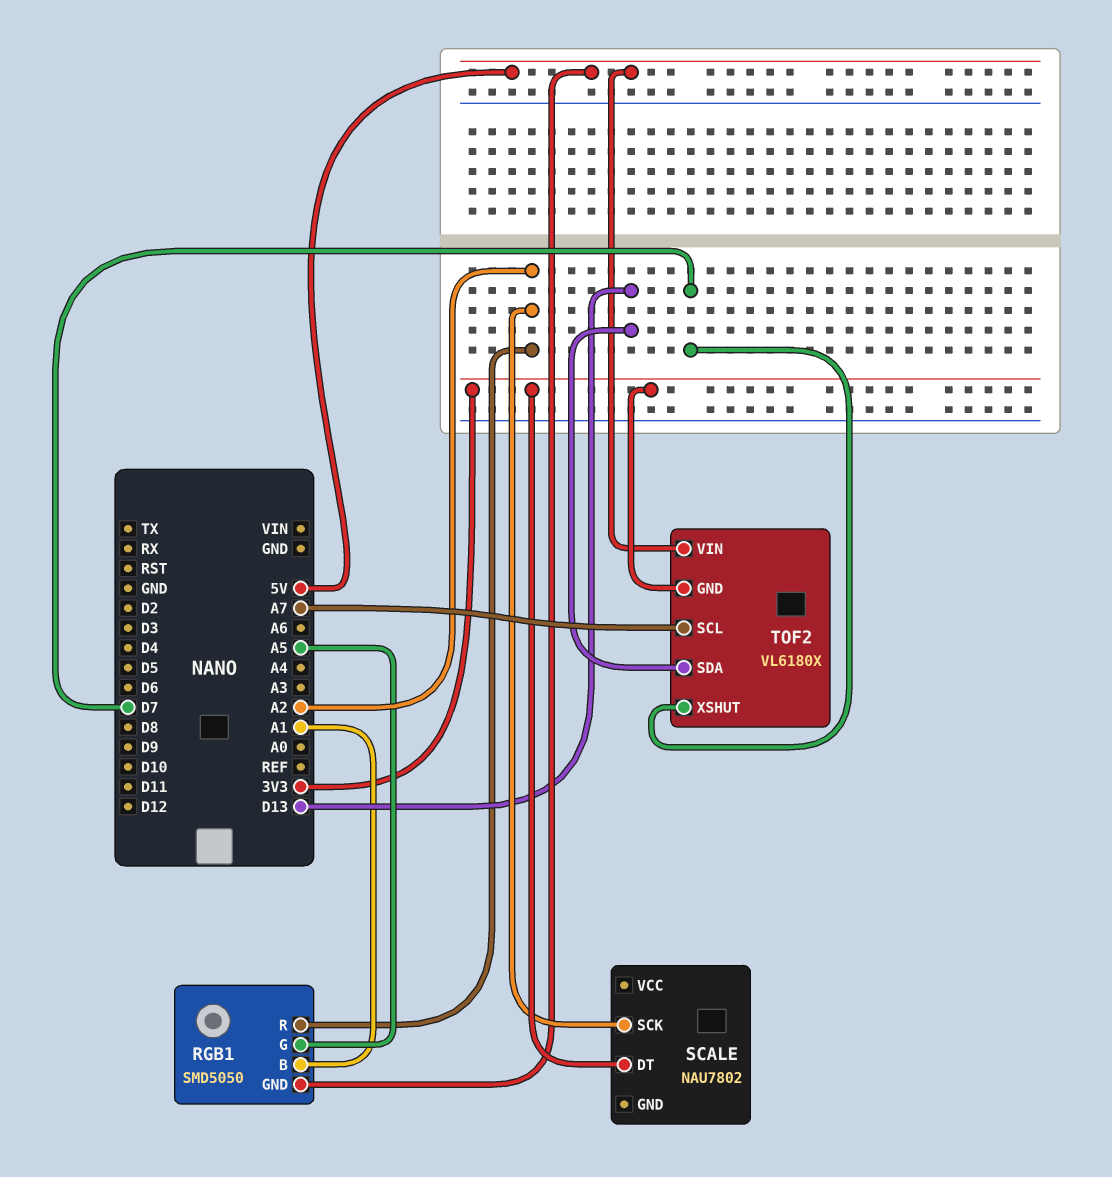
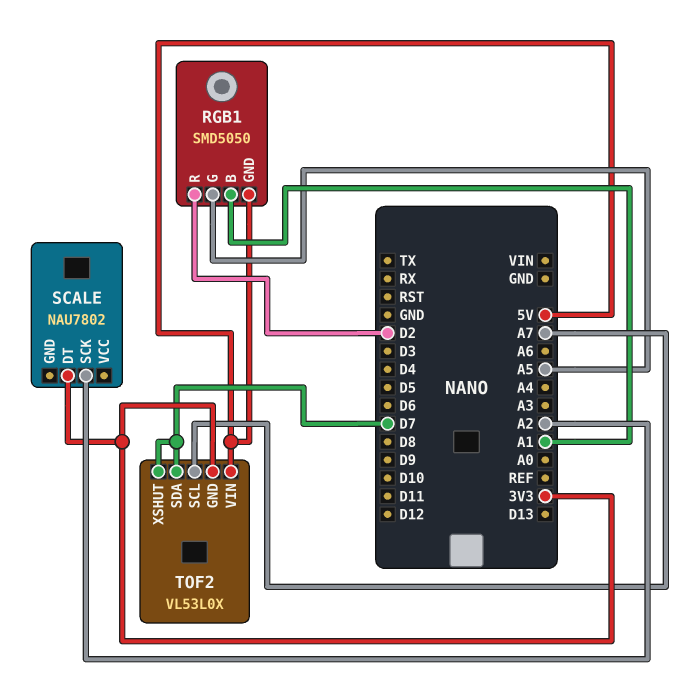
RGB1 pin R: A2 -> D2
TOF2: VL6180X -> VL53L0X
TOF2 pin SDA: D13 -> D7

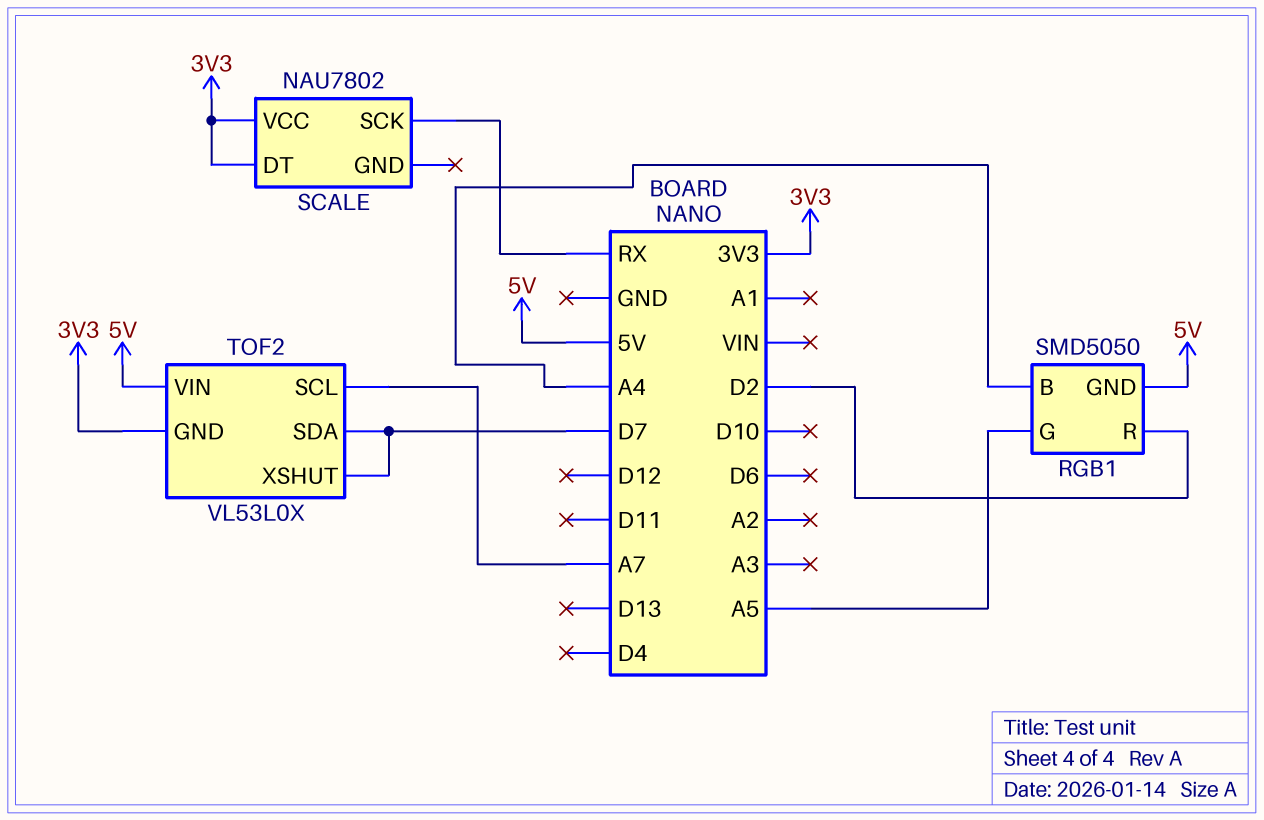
RGB1 pin B: A1 -> A4
SCALE pin SCK: A2 -> RX
SCALE pin VCC: none -> 3V3

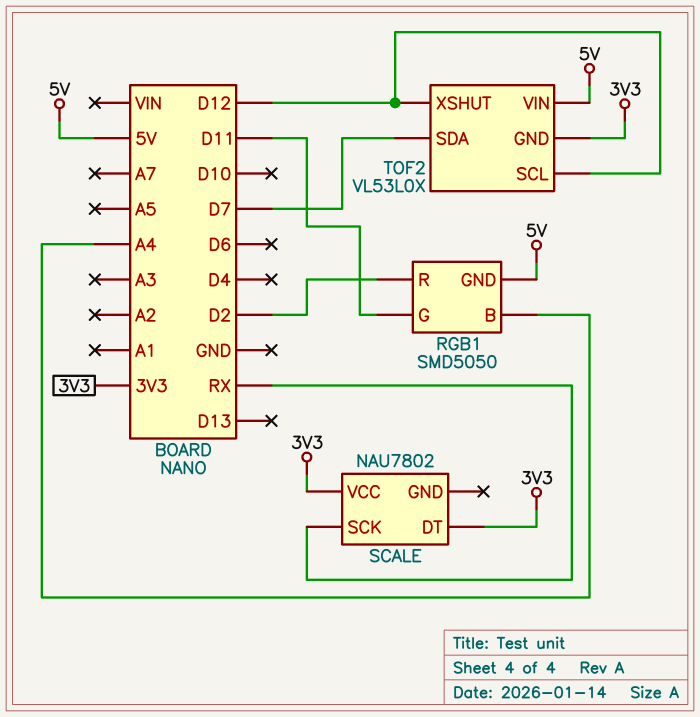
RGB1 pin G: A5 -> D11
TOF2 pin SCL: A7 -> D12
TOF2 pin XSHUT: D7 -> D12

